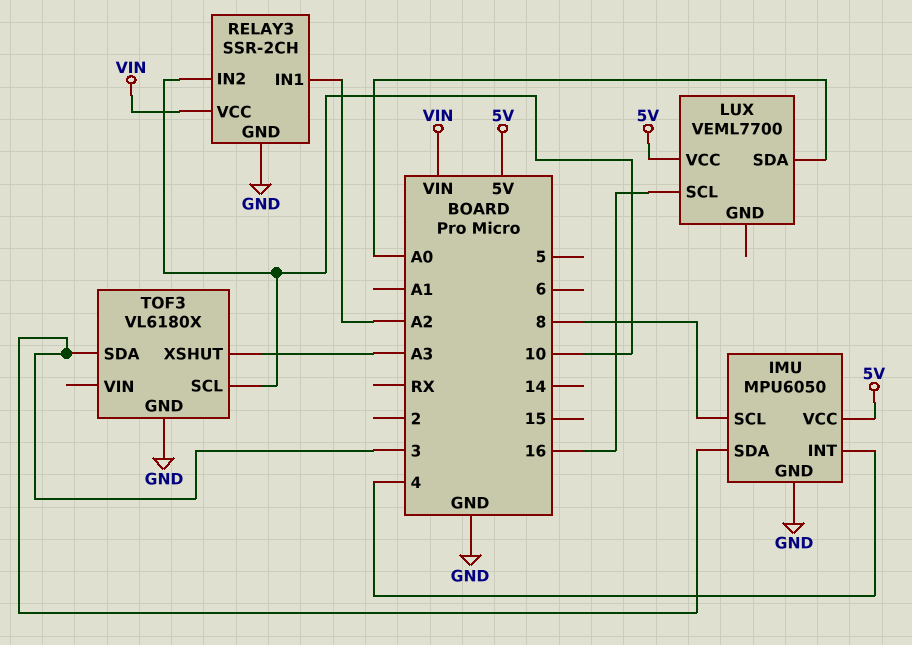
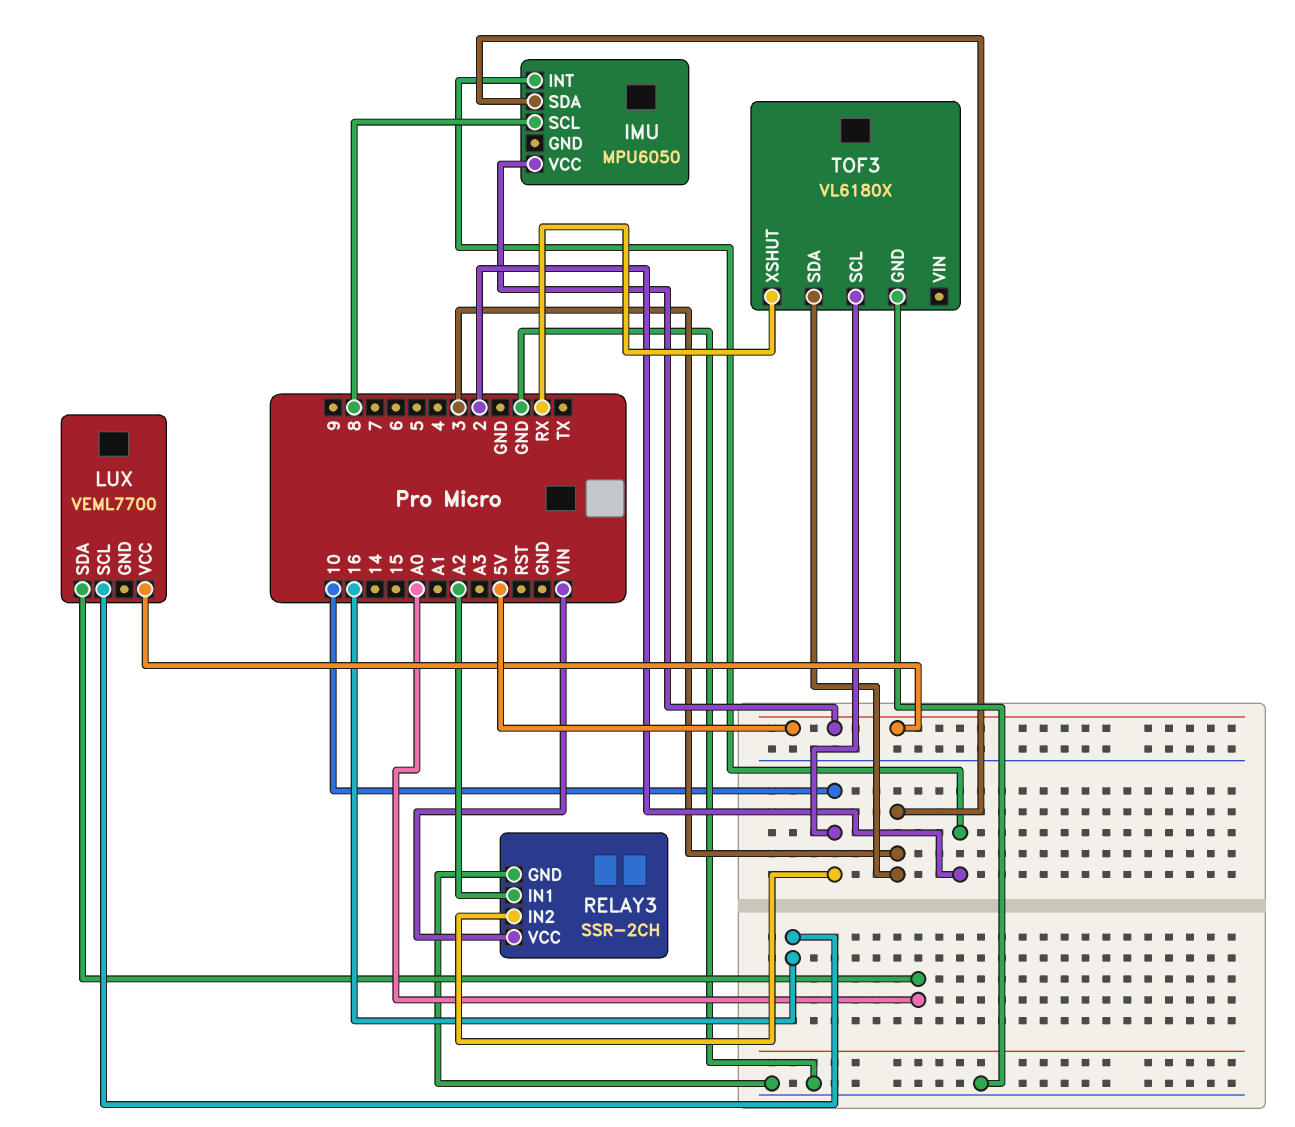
IMU pin GND: GND -> none
IMU pin INT: 4 -> 2
TOF3 pin XSHUT: A3 -> RX

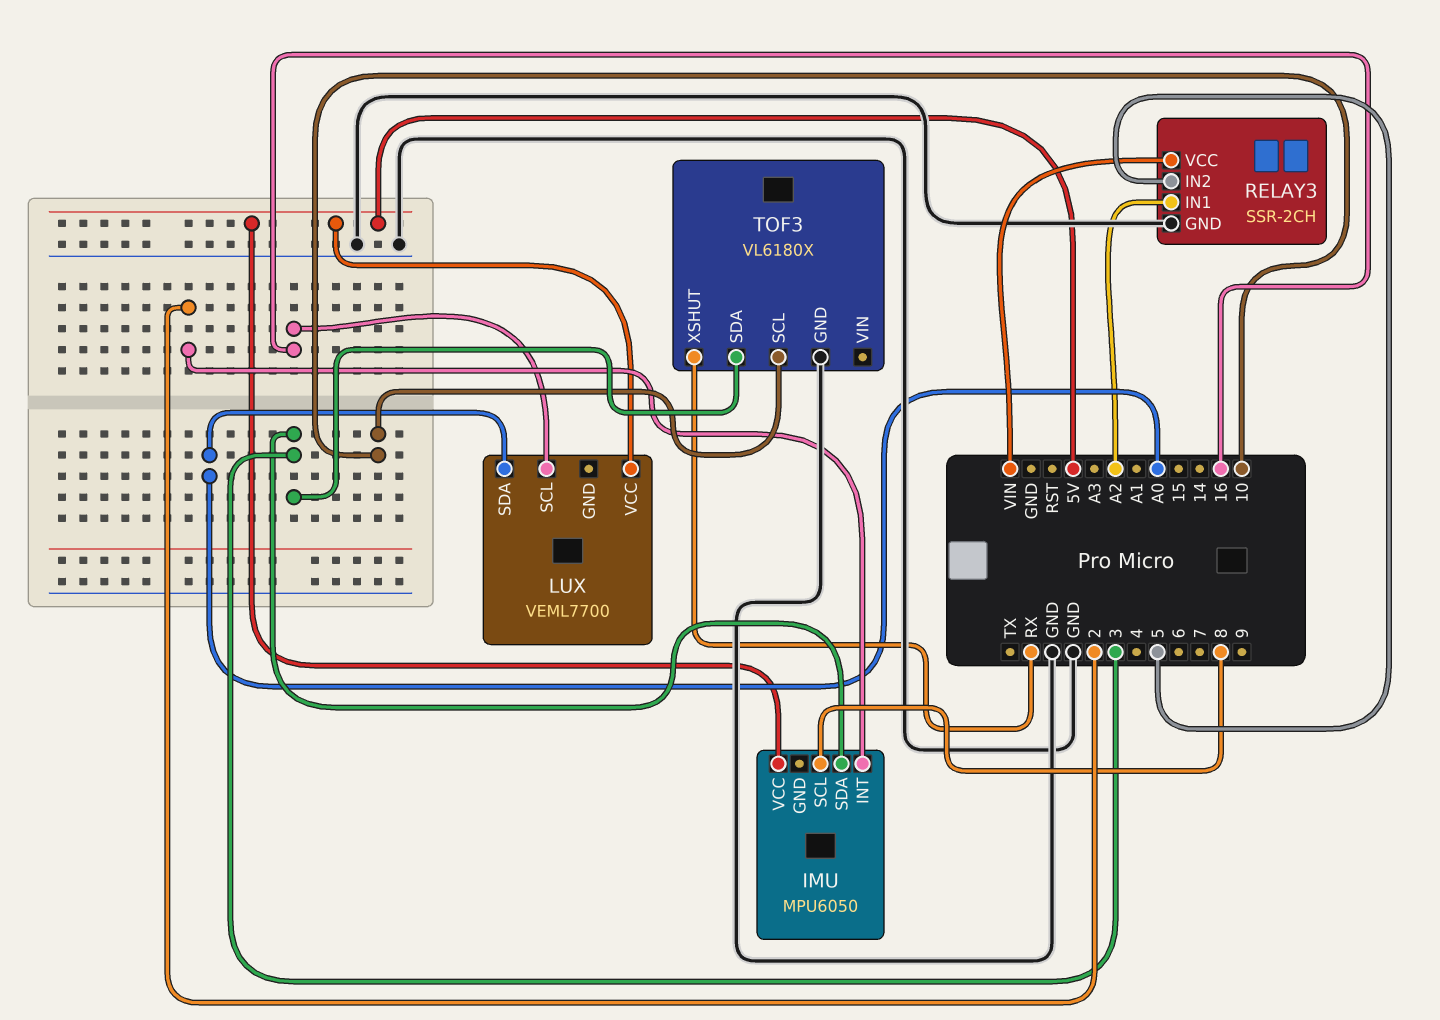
RELAY3 pin IN2: 10 -> 5

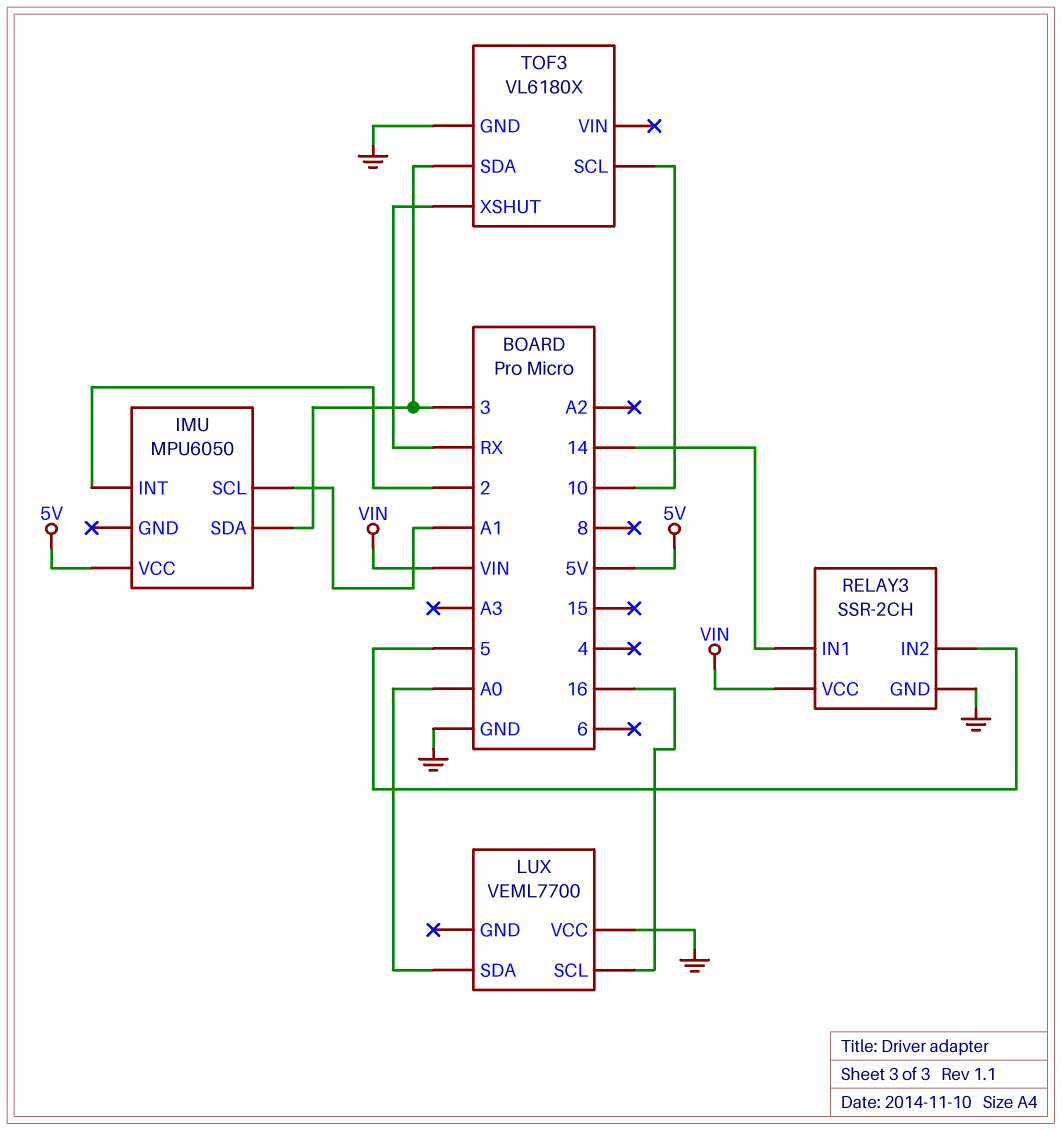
IMU pin SCL: 8 -> A1
LUX pin VCC: 5V -> GND
RELAY3 pin IN1: A2 -> 14

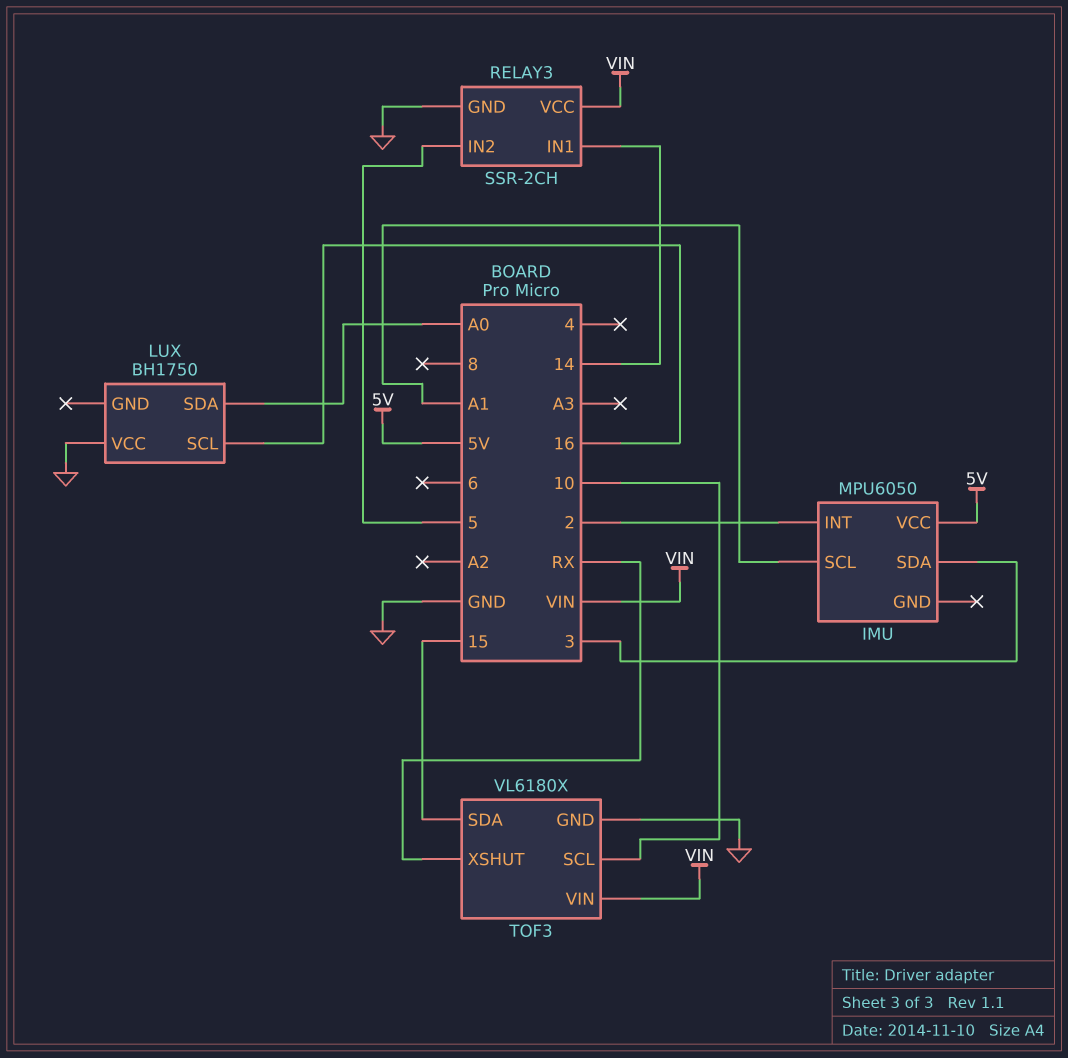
LUX: VEML7700 -> BH1750
TOF3 pin SDA: 3 -> 15
TOF3 pin VIN: none -> VIN

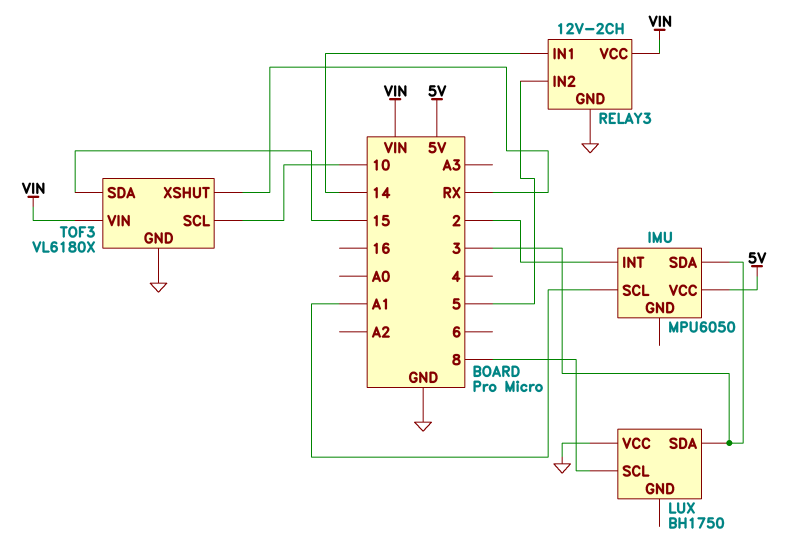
LUX pin SCL: 16 -> 8
LUX pin SDA: A0 -> 3
RELAY3: SSR-2CH -> 12V-2CH

